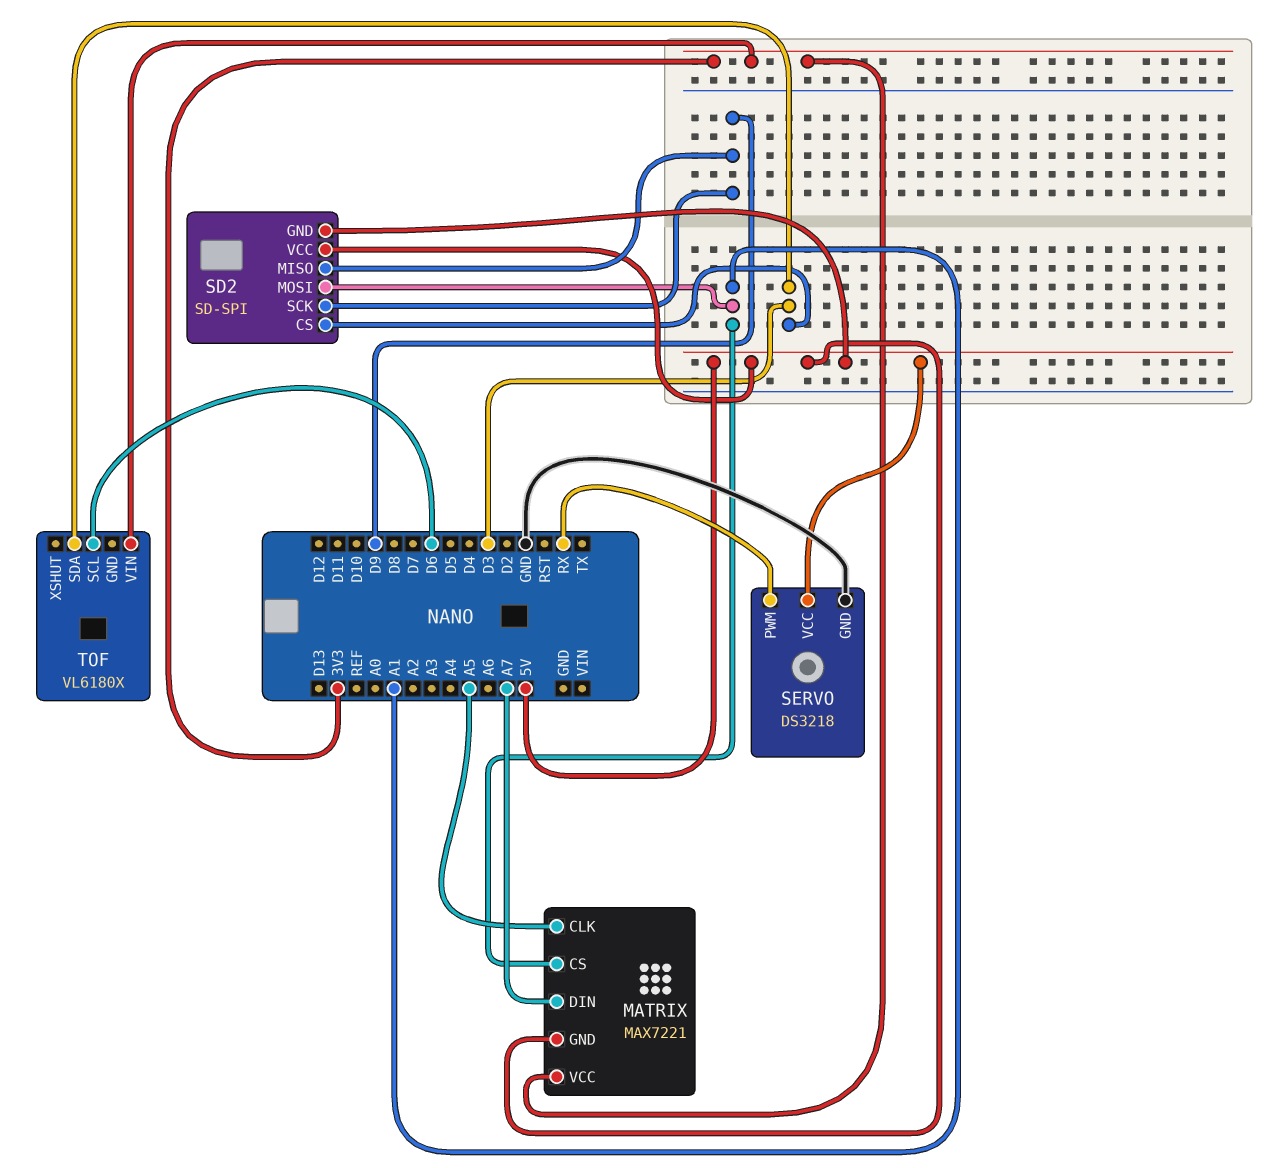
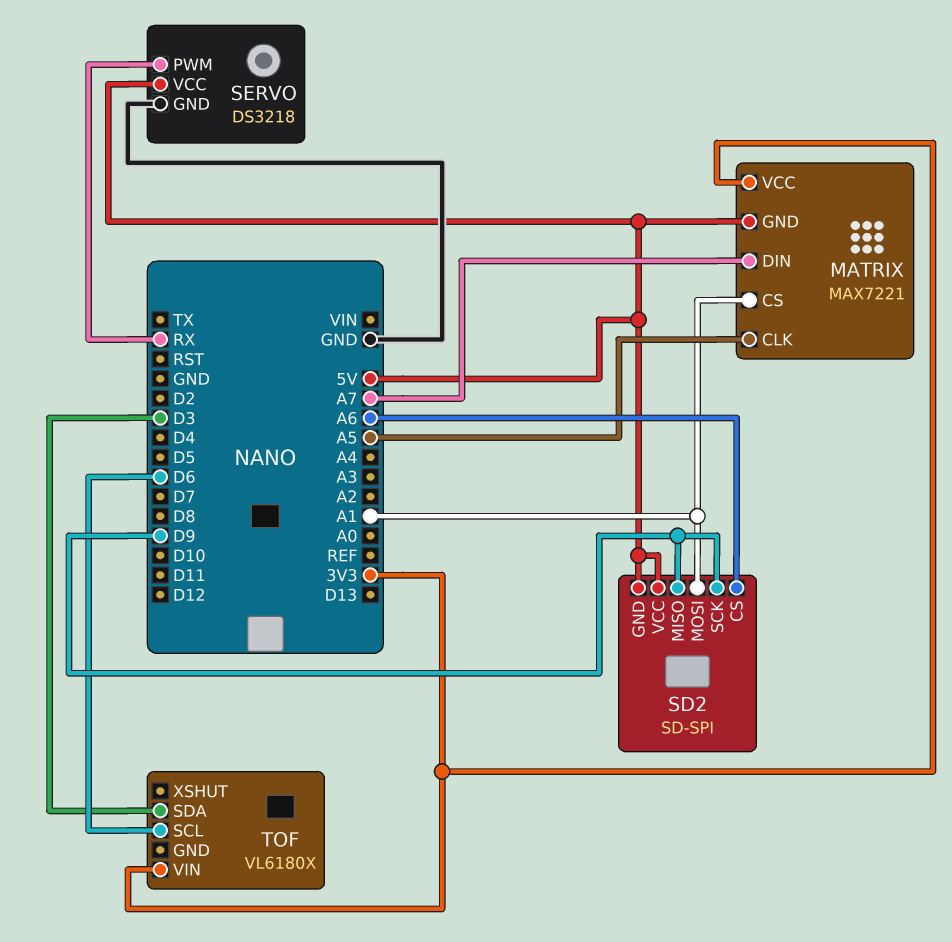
SD2 pin CS: D3 -> A6

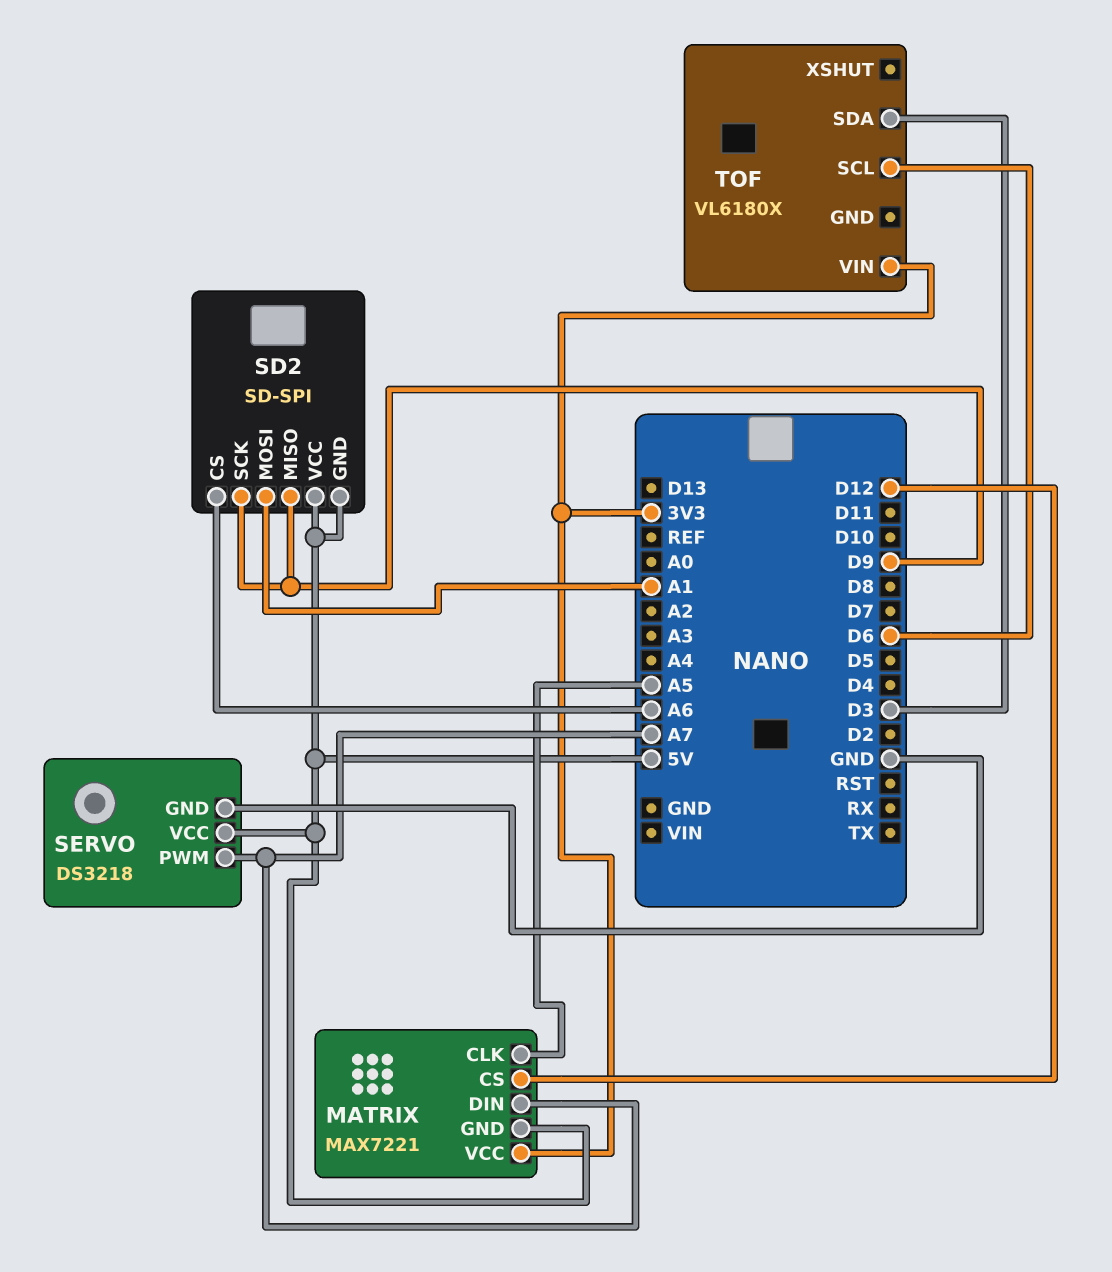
MATRIX pin CS: A1 -> D12
SERVO pin PWM: RX -> A7

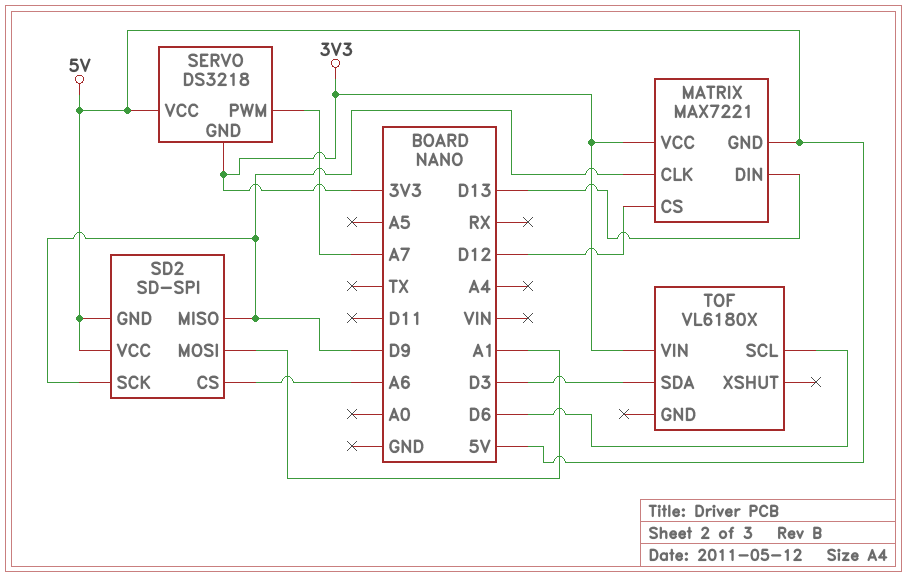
MATRIX pin CLK: A5 -> D9
MATRIX pin DIN: A7 -> D13
SERVO pin GND: GND -> 3V3

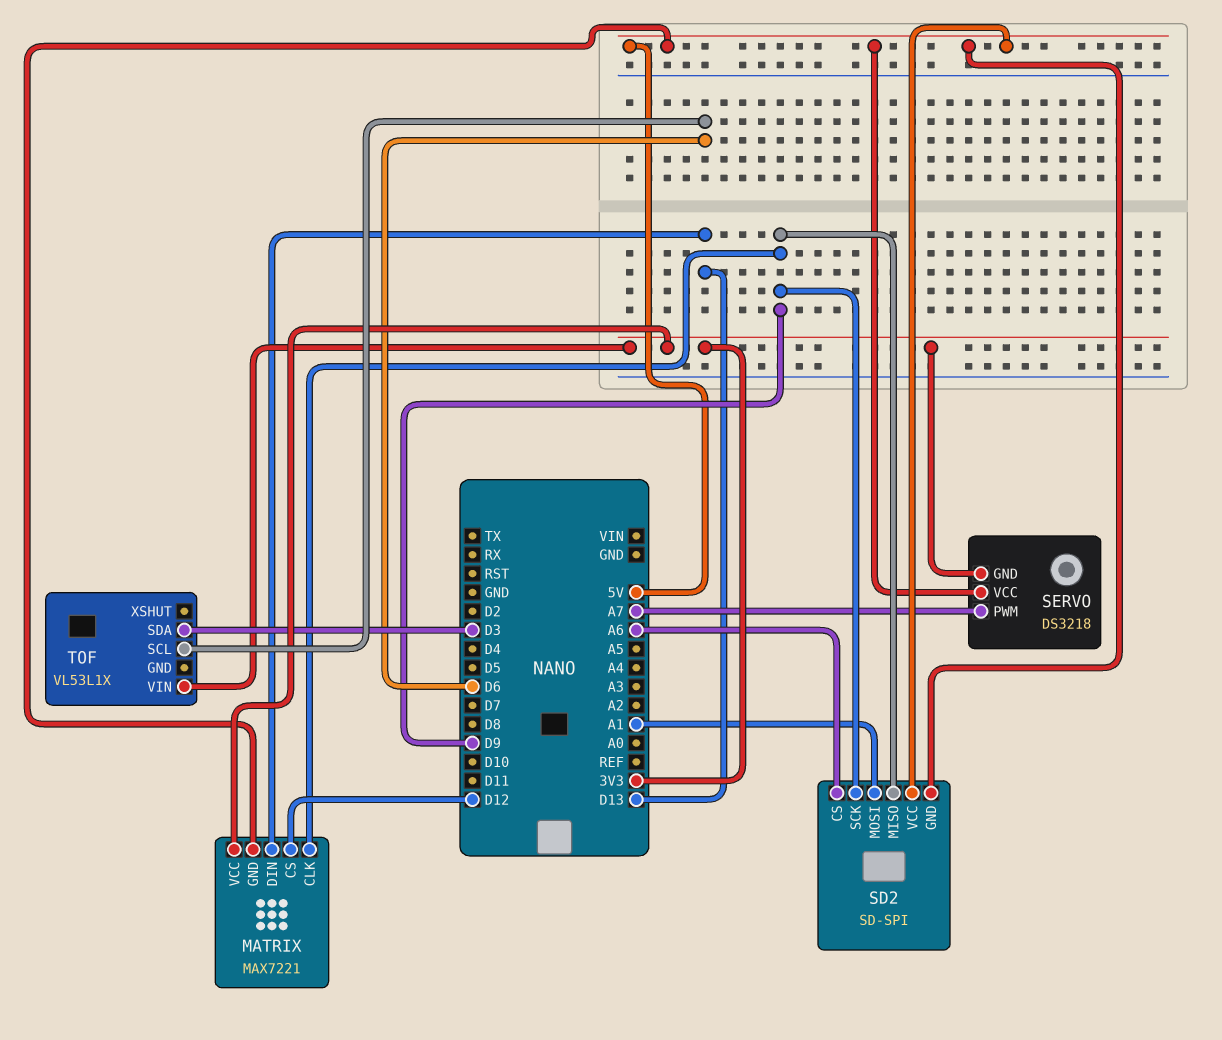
TOF: VL6180X -> VL53L1X

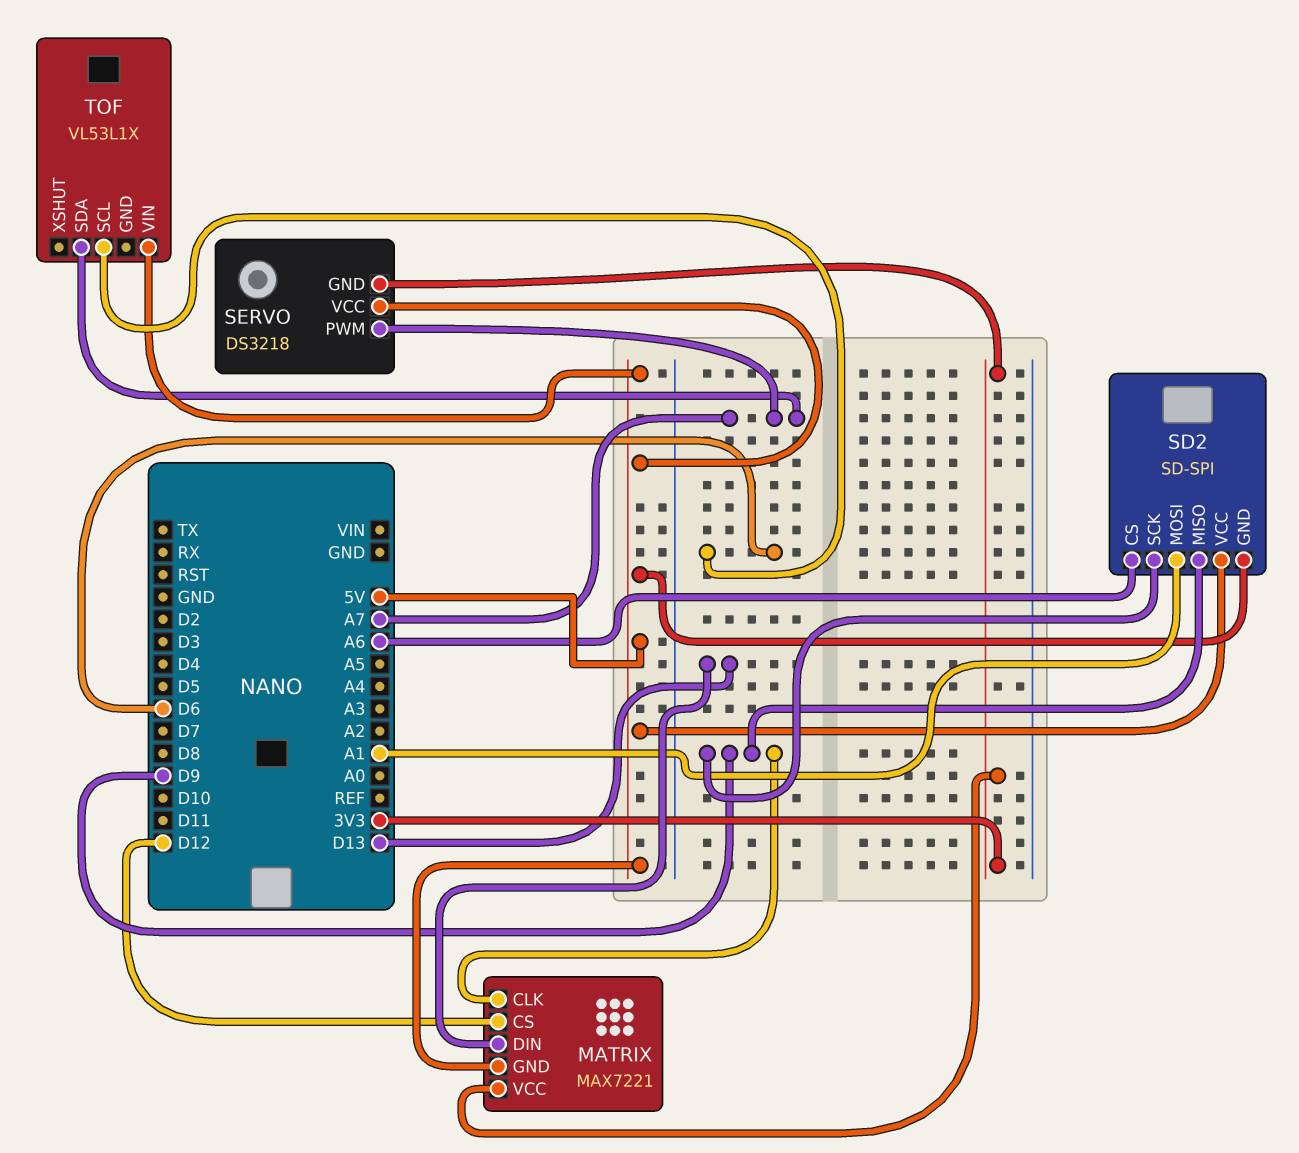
TOF pin SDA: D3 -> A7
TOF pin VIN: 3V3 -> 5V

